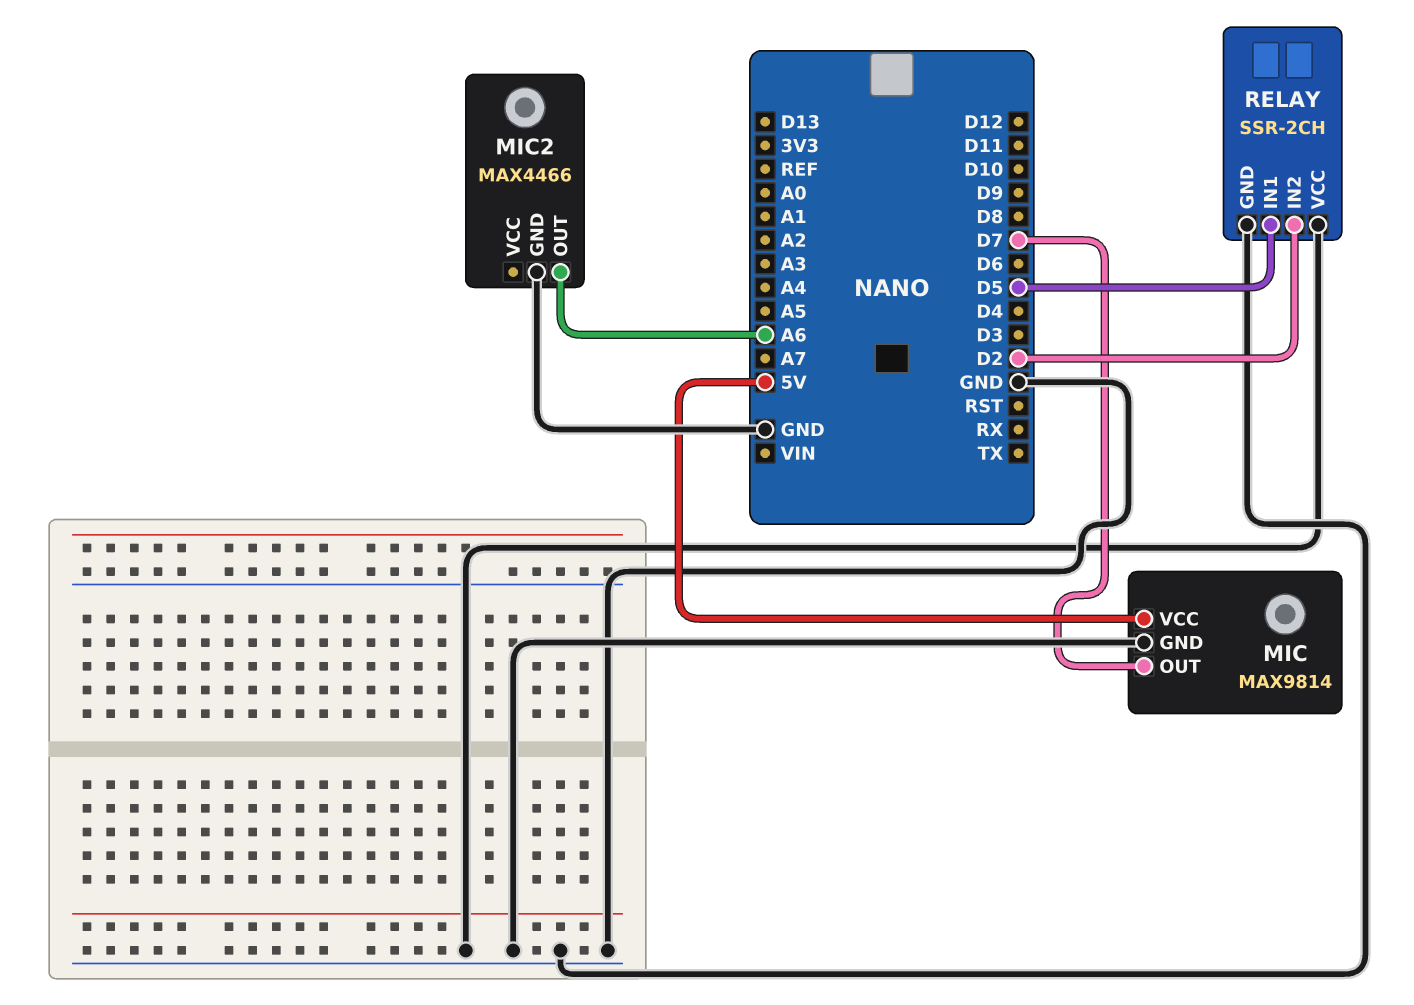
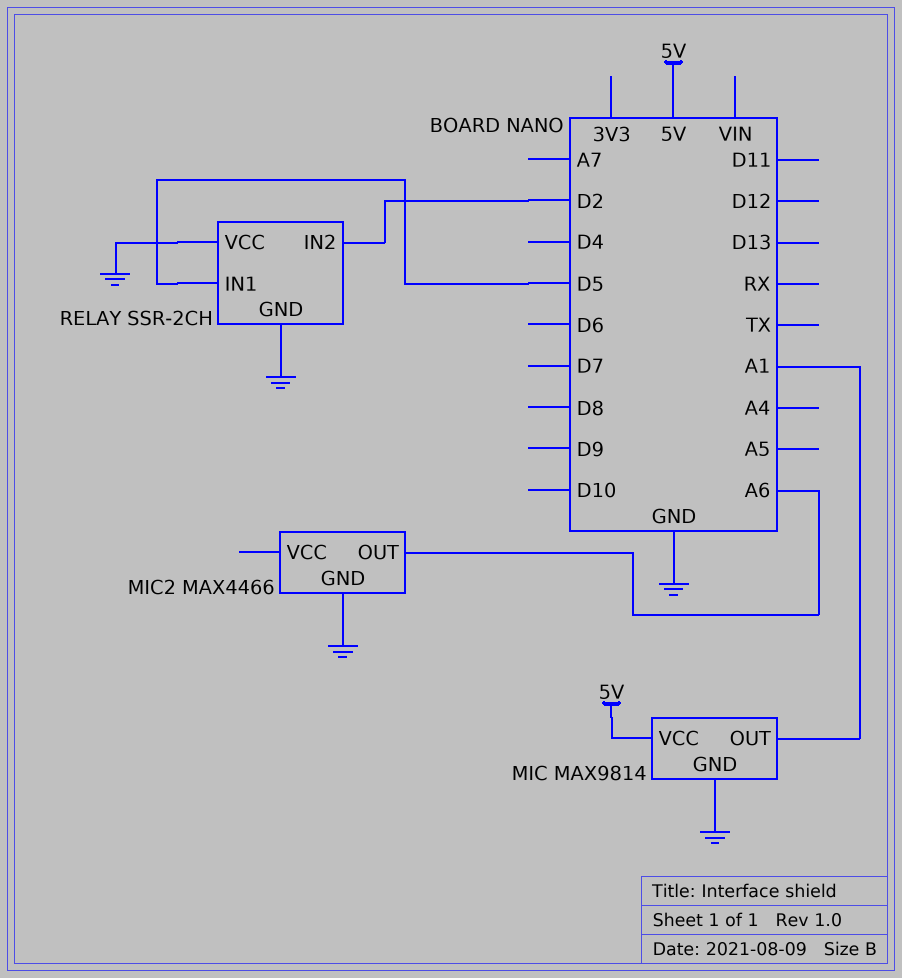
MIC pin OUT: D7 -> A1

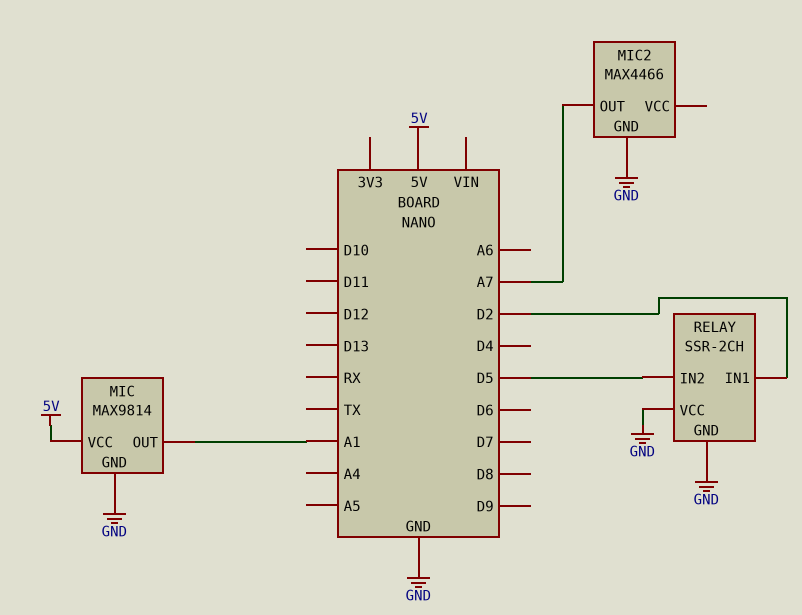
MIC2 pin OUT: A6 -> A7
RELAY pin IN1: D5 -> D2
RELAY pin IN2: D2 -> D5

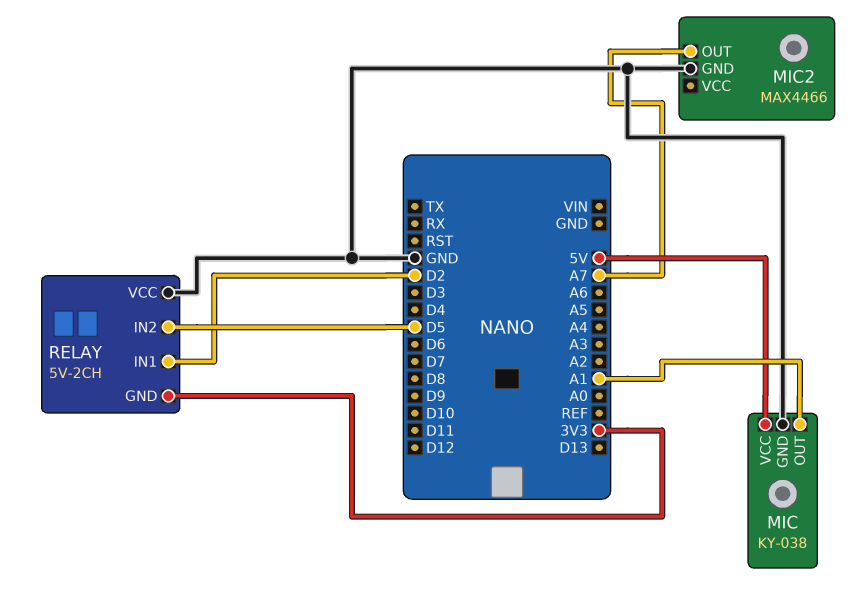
MIC: MAX9814 -> KY-038
RELAY: SSR-2CH -> 5V-2CH
RELAY pin GND: GND -> 3V3

